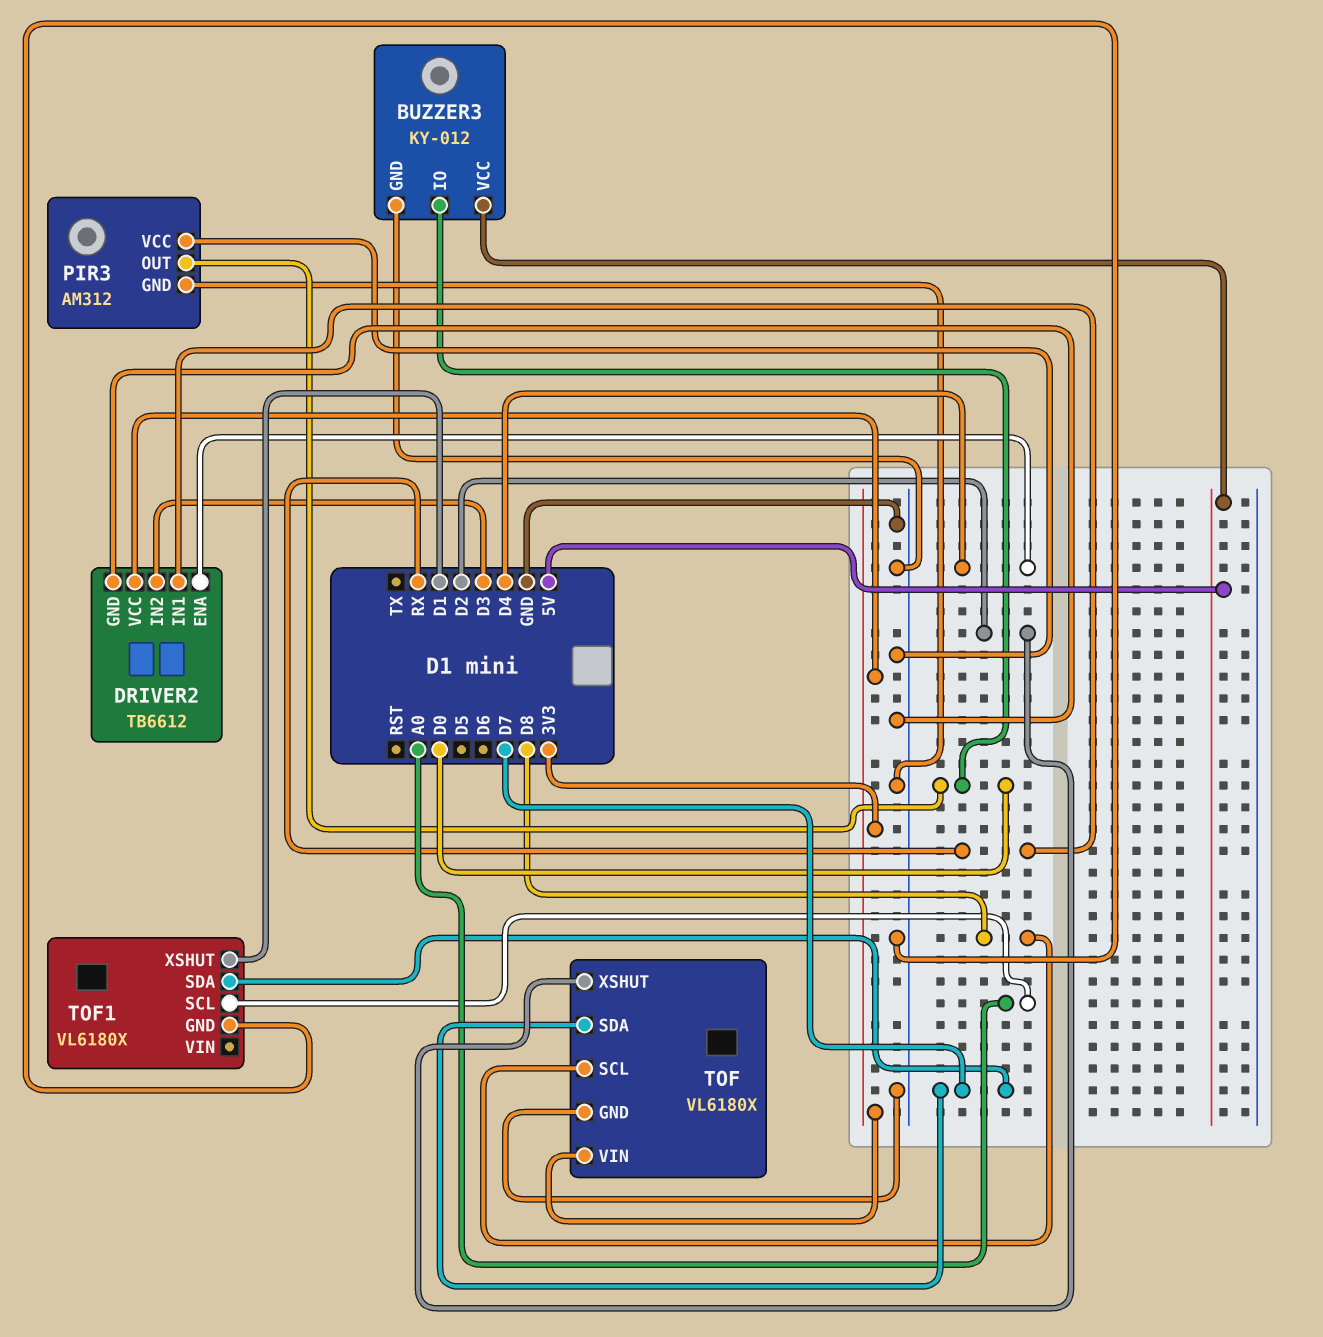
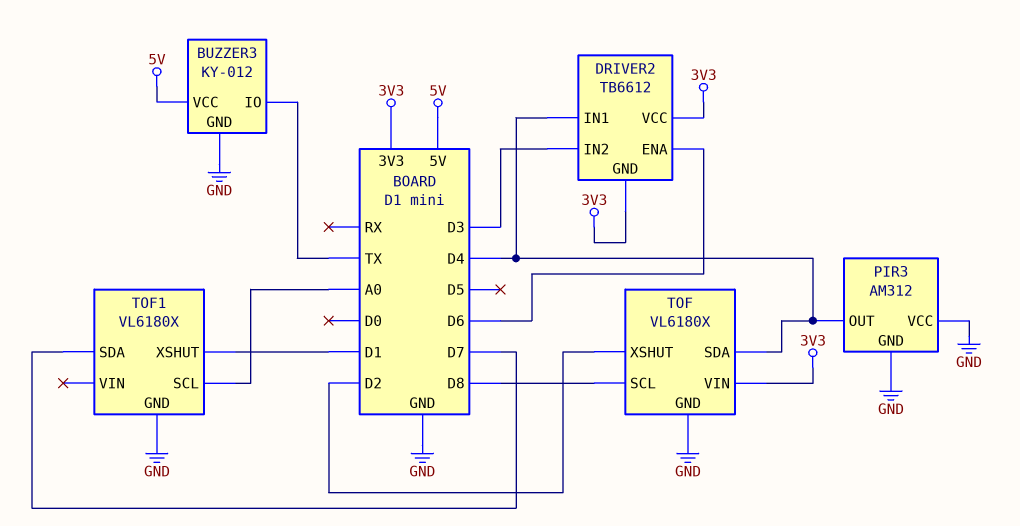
BUZZER3 pin IO: D0 -> TX
DRIVER2 pin ENA: D4 -> D6
DRIVER2 pin GND: GND -> 3V3
DRIVER2 pin IN1: RX -> D4
PIR3 pin OUT: D0 -> D4
TOF pin SDA: D7 -> D4

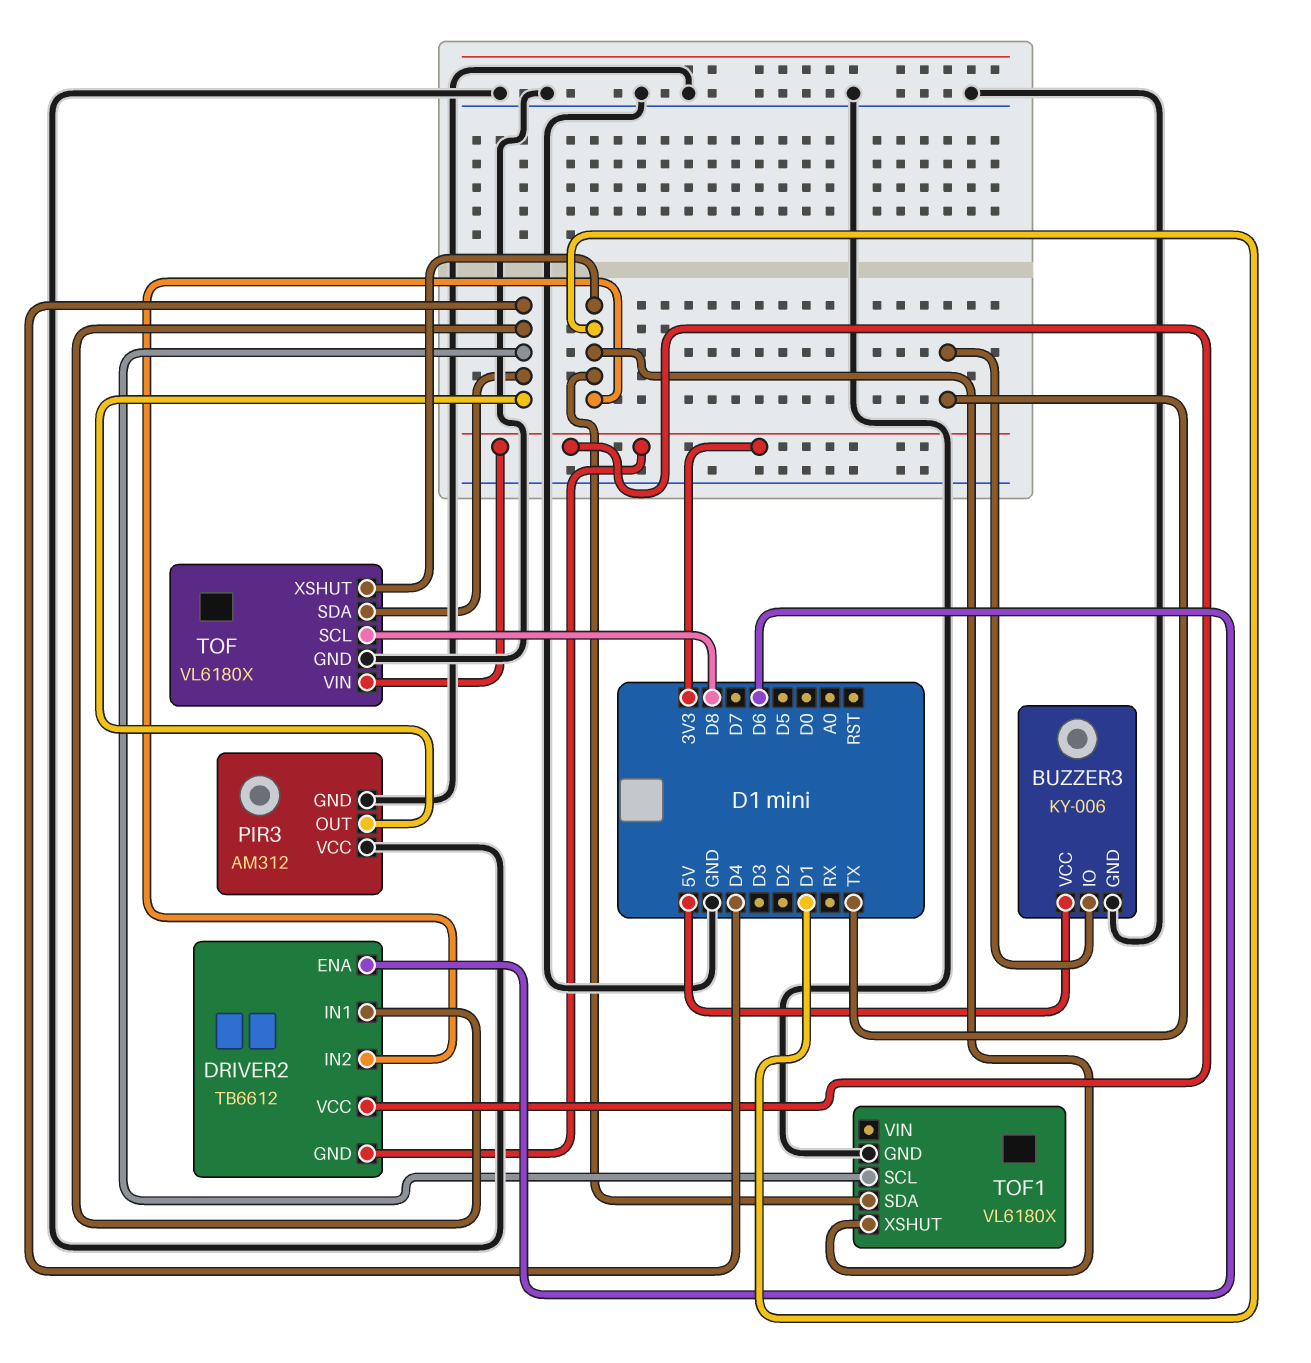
BUZZER3: KY-012 -> KY-006
DRIVER2 pin IN2: D3 -> D1
TOF pin XSHUT: D2 -> D1
TOF1 pin SCL: A0 -> D4
TOF1 pin SDA: D7 -> D1

